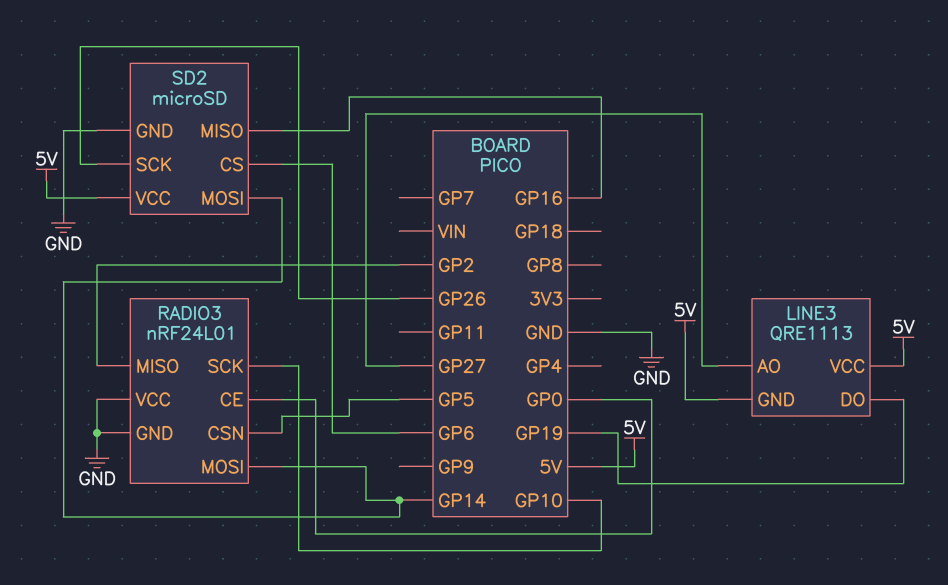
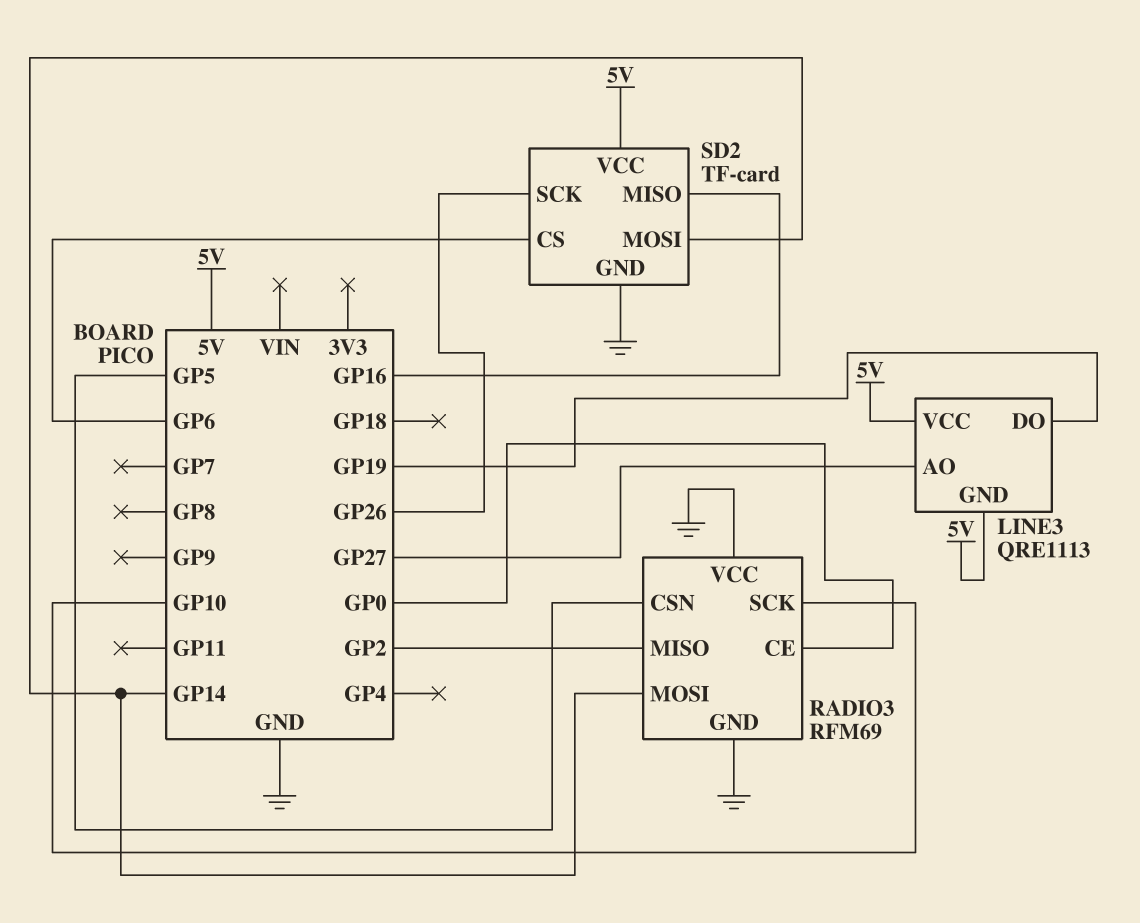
RADIO3: nRF24L01 -> RFM69
SD2: microSD -> TF-card

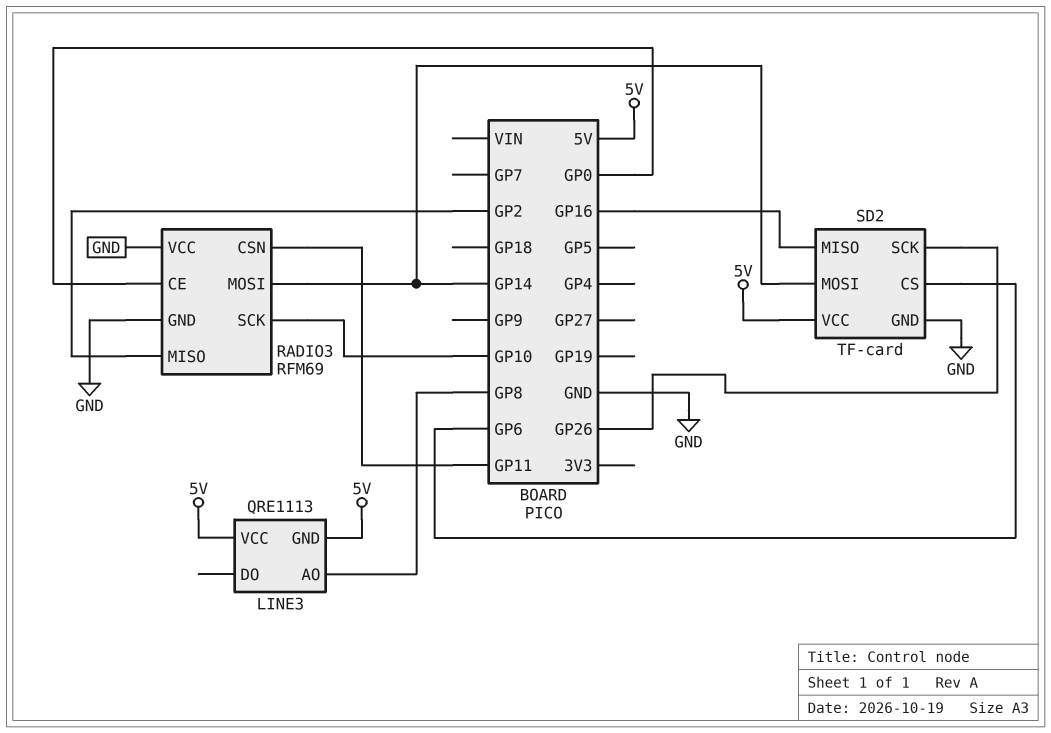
LINE3 pin AO: GP27 -> GP8
LINE3 pin DO: GP19 -> none
RADIO3 pin CSN: GP5 -> GP11

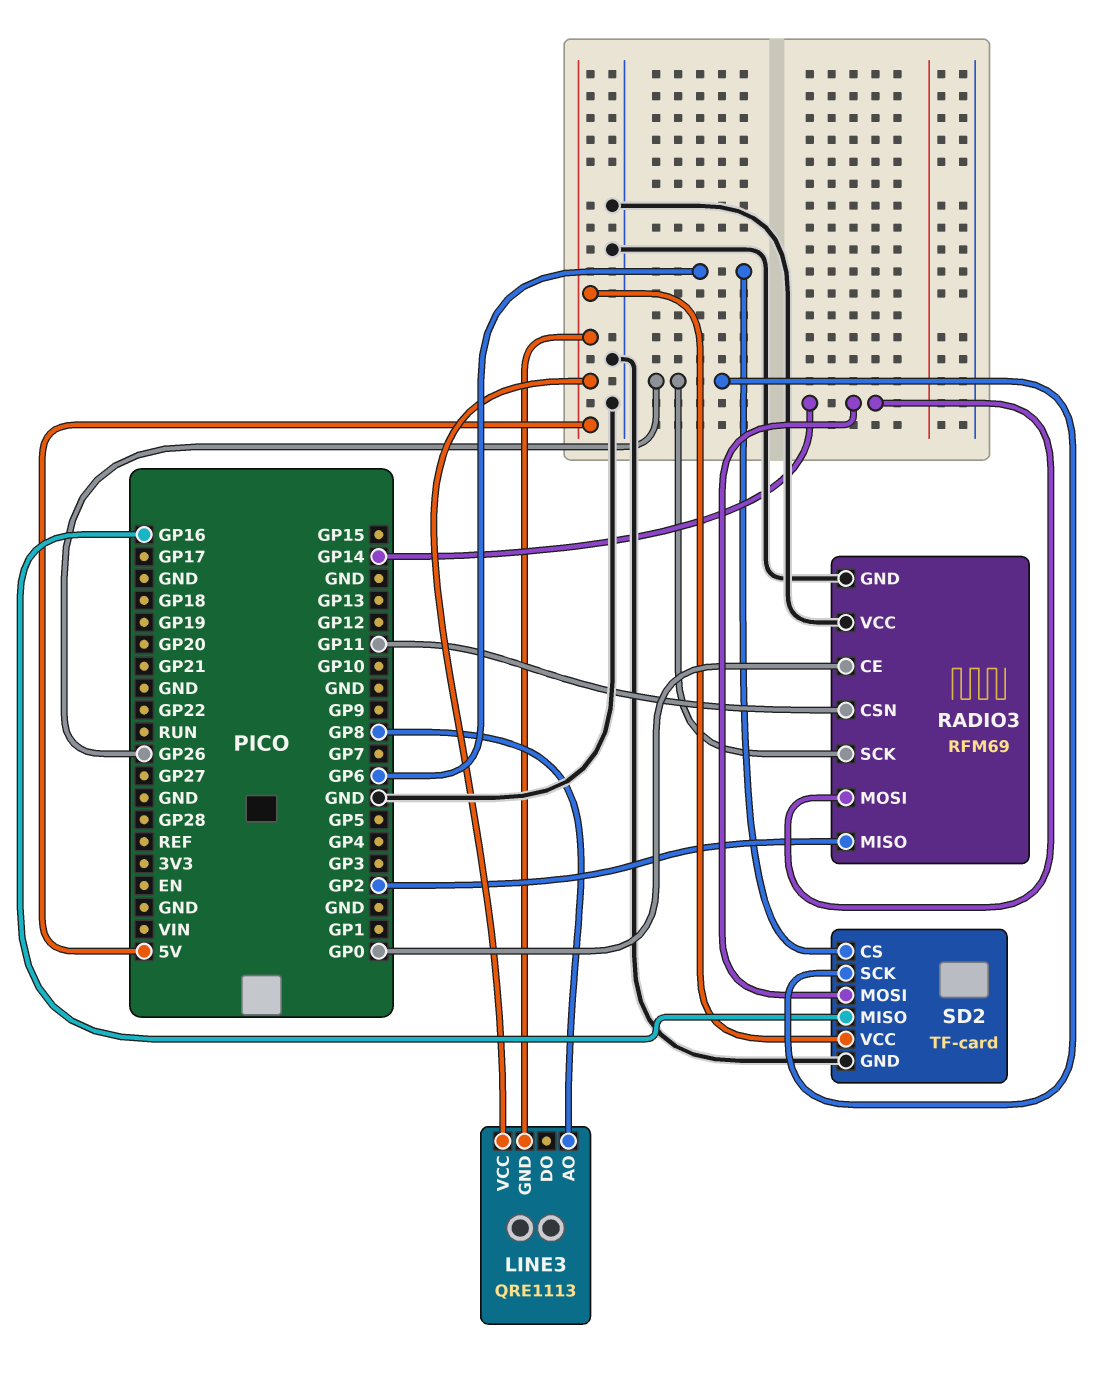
RADIO3 pin SCK: GP10 -> GP26

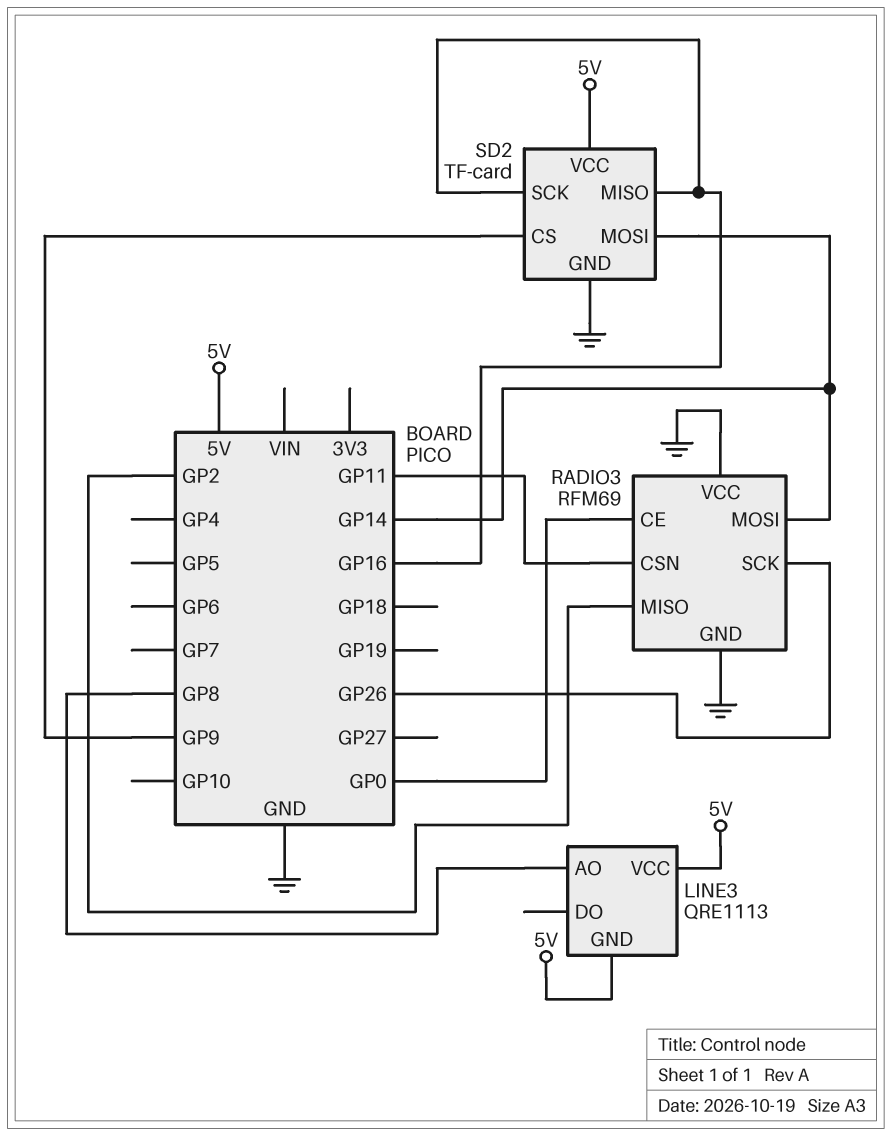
SD2 pin CS: GP6 -> GP9
SD2 pin SCK: GP26 -> GP16

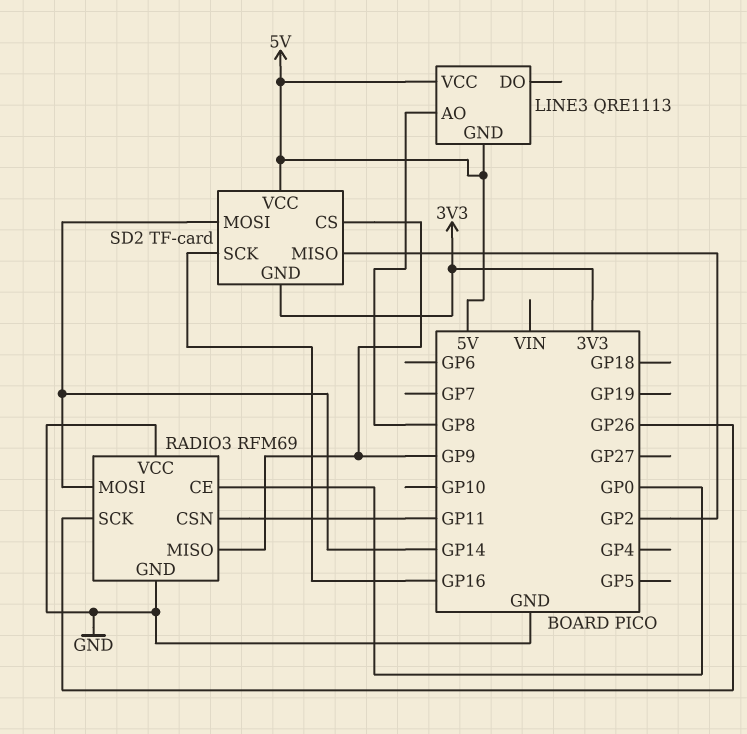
RADIO3 pin MISO: GP2 -> GP9
SD2 pin GND: GND -> 3V3
SD2 pin MISO: GP16 -> GP2

